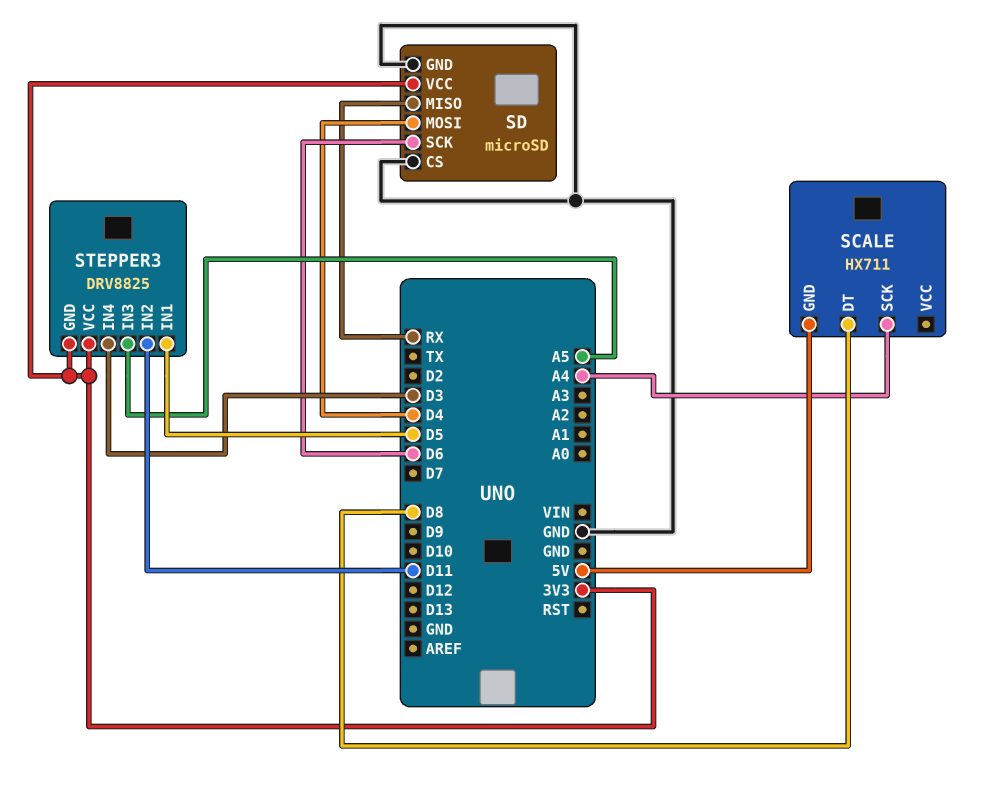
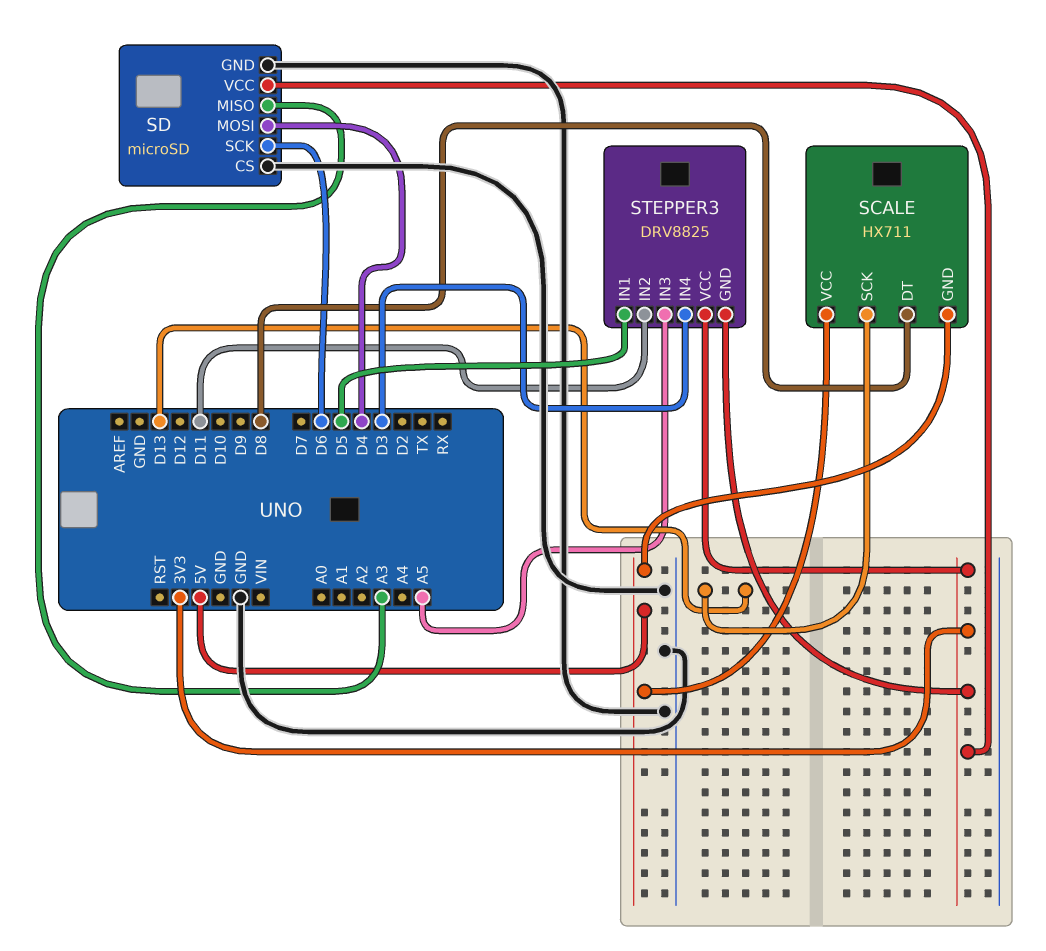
SCALE pin SCK: A4 -> D13
SCALE pin VCC: none -> 5V
SD pin MISO: RX -> A3

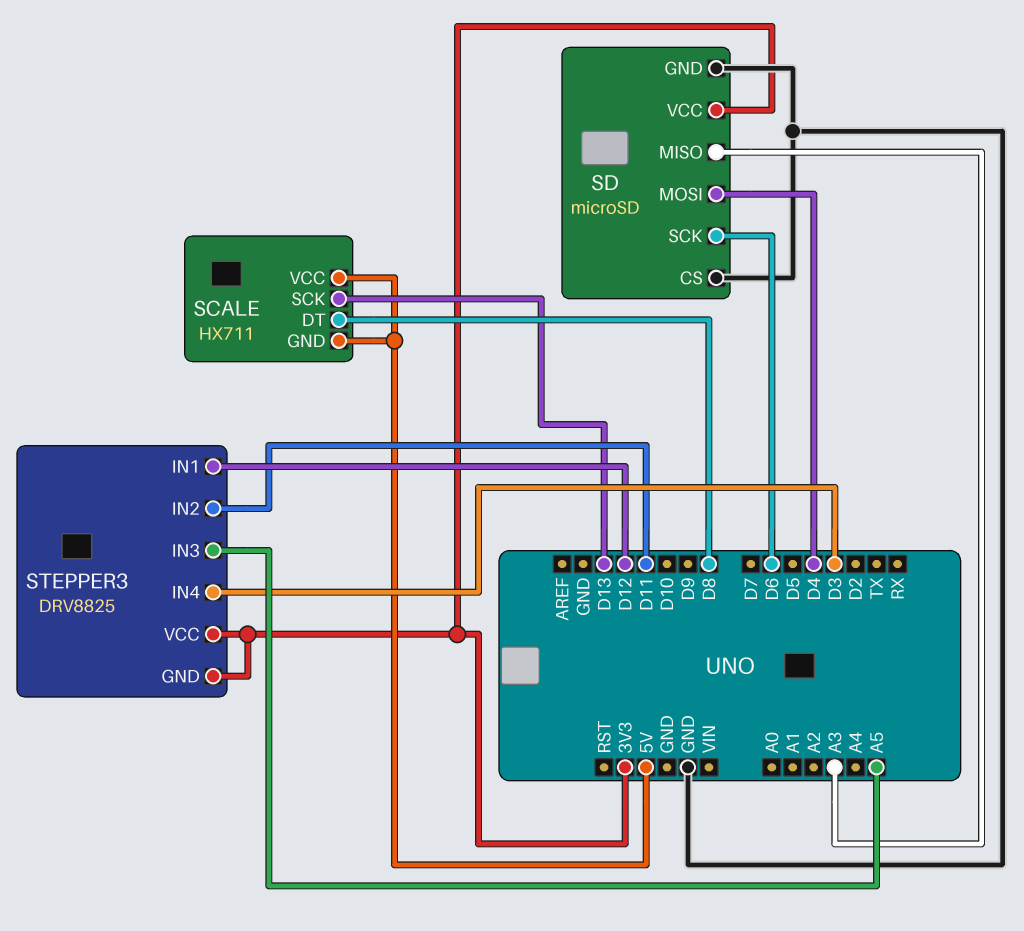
STEPPER3 pin IN1: D5 -> D12

